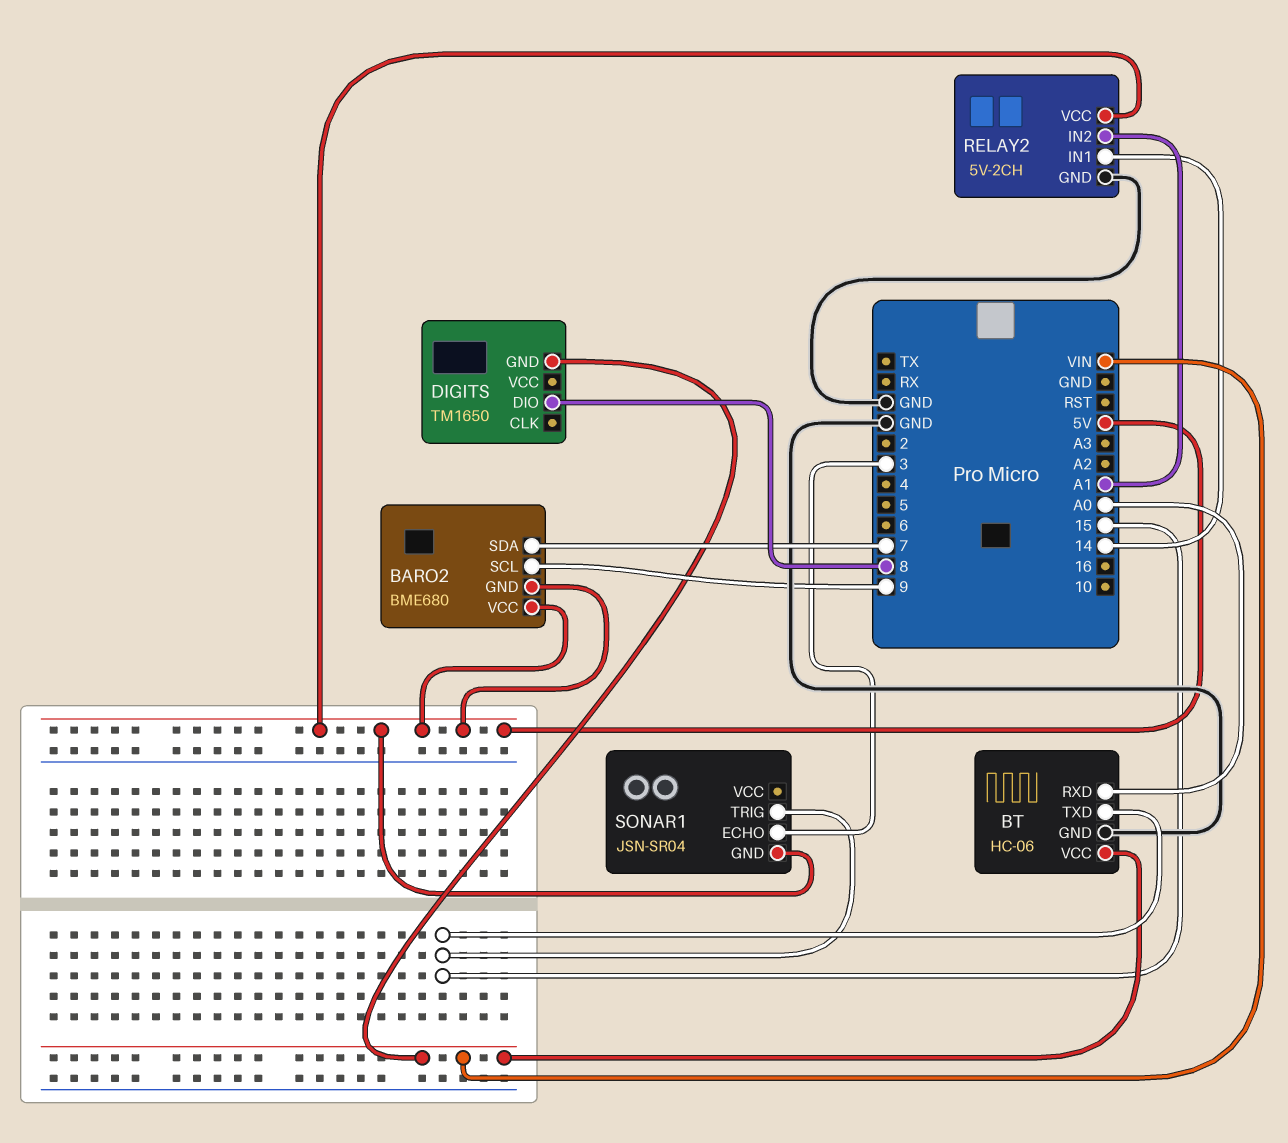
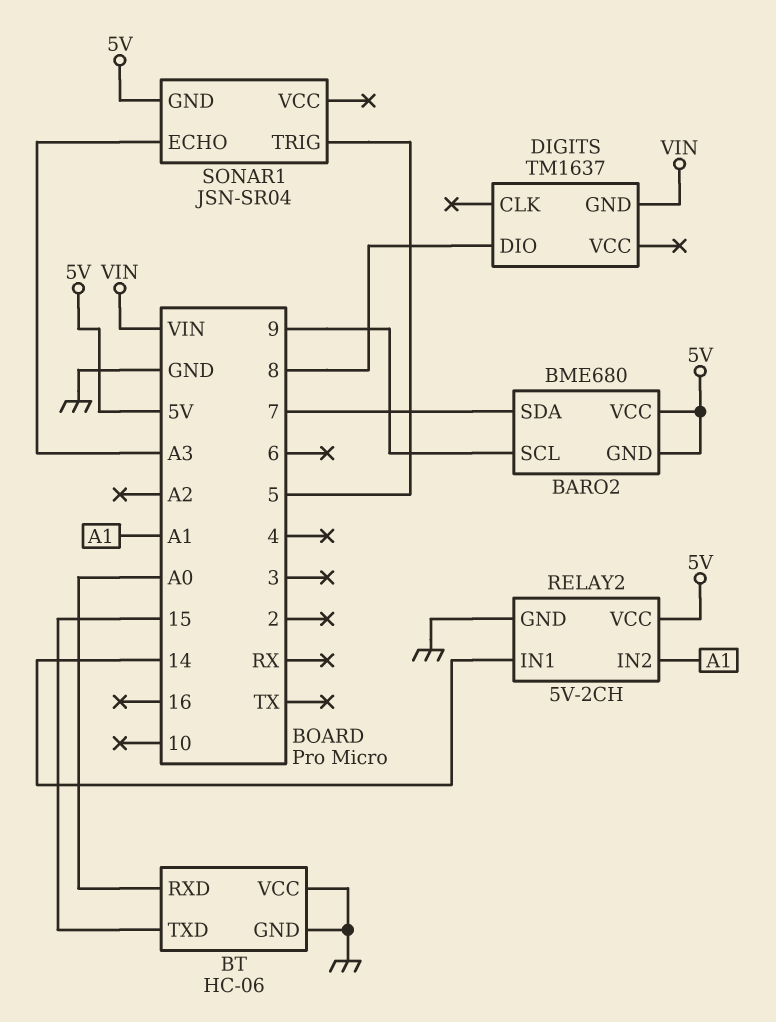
BT pin VCC: VIN -> GND
DIGITS: TM1650 -> TM1637
SONAR1 pin ECHO: 3 -> A3
SONAR1 pin TRIG: 15 -> 5

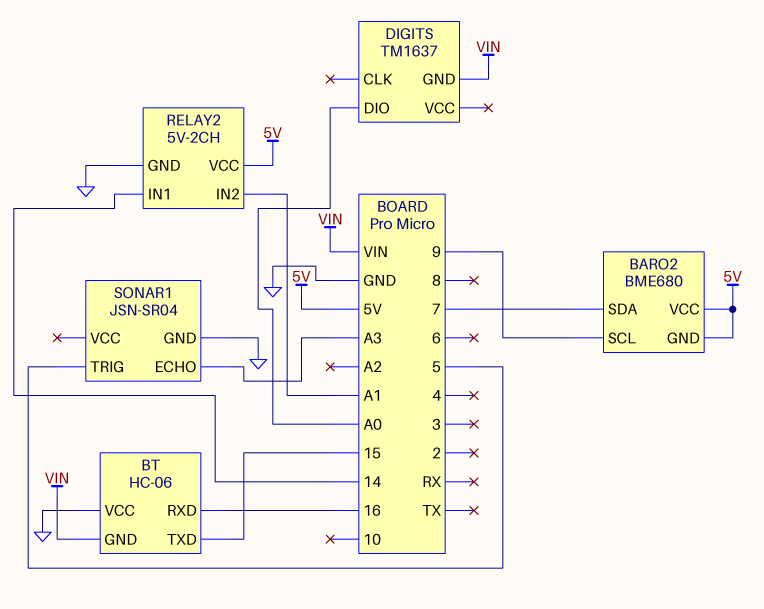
BT pin GND: GND -> VIN
BT pin RXD: A0 -> 16
DIGITS pin DIO: 8 -> A0
SONAR1 pin GND: 5V -> GND

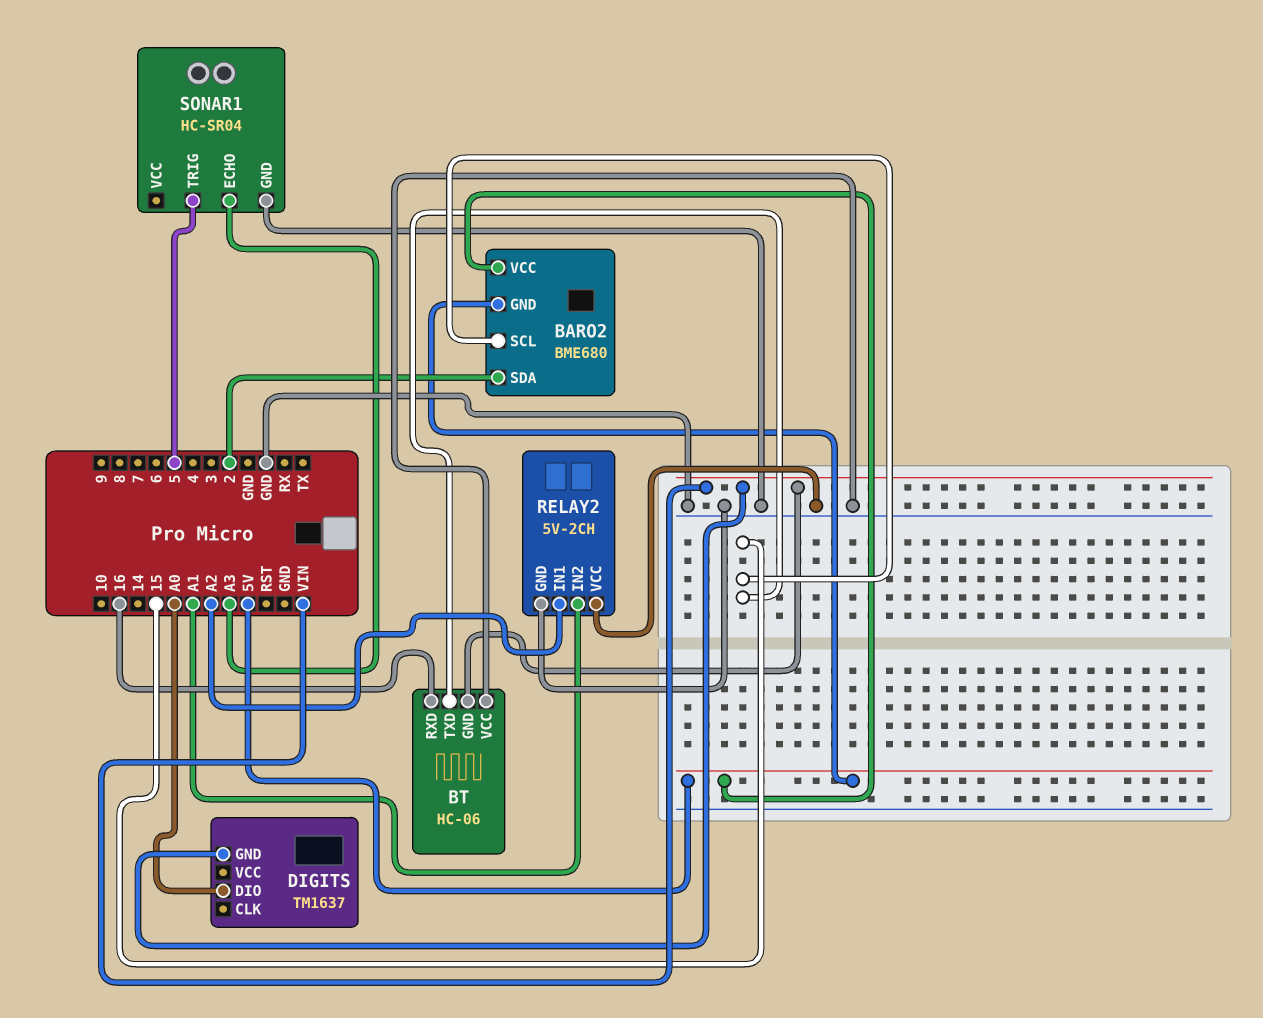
BARO2 pin SCL: 9 -> 15
BARO2 pin SDA: 7 -> 2
RELAY2 pin IN1: 14 -> A2
RELAY2 pin VCC: 5V -> GND
SONAR1: JSN-SR04 -> HC-SR04

